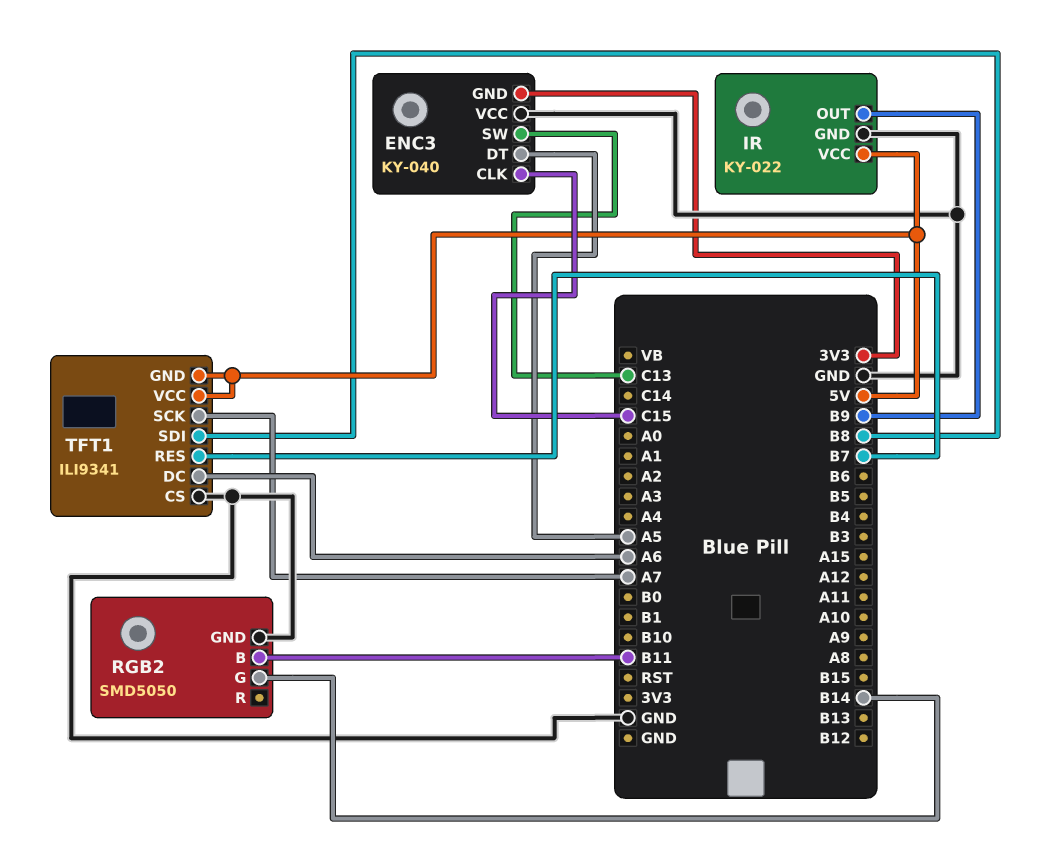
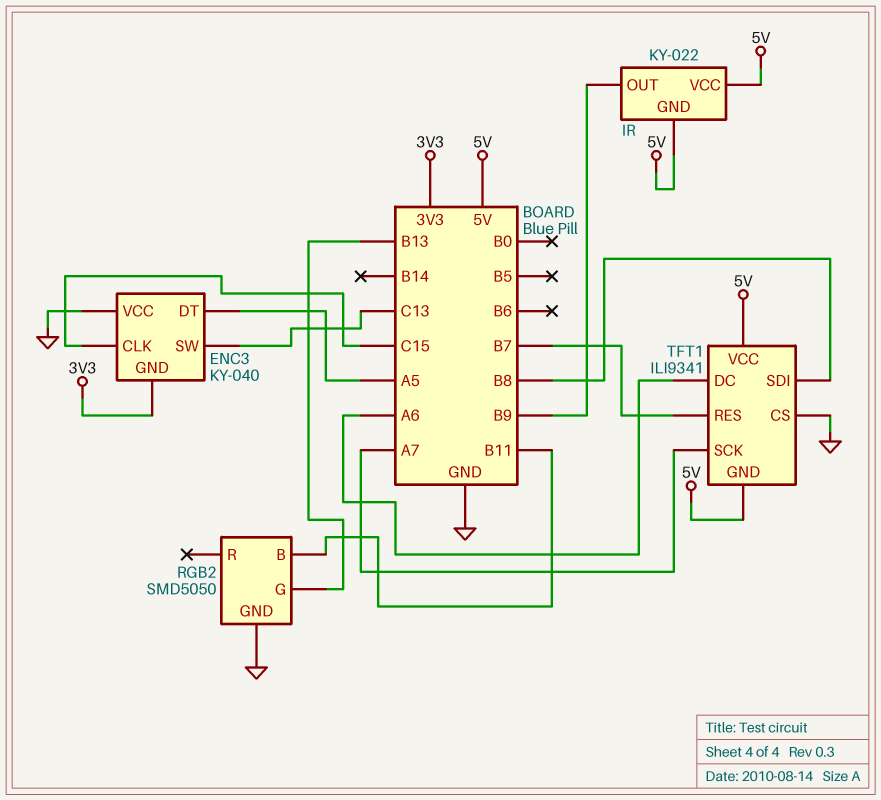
IR pin GND: GND -> 5V
RGB2 pin G: B14 -> B13

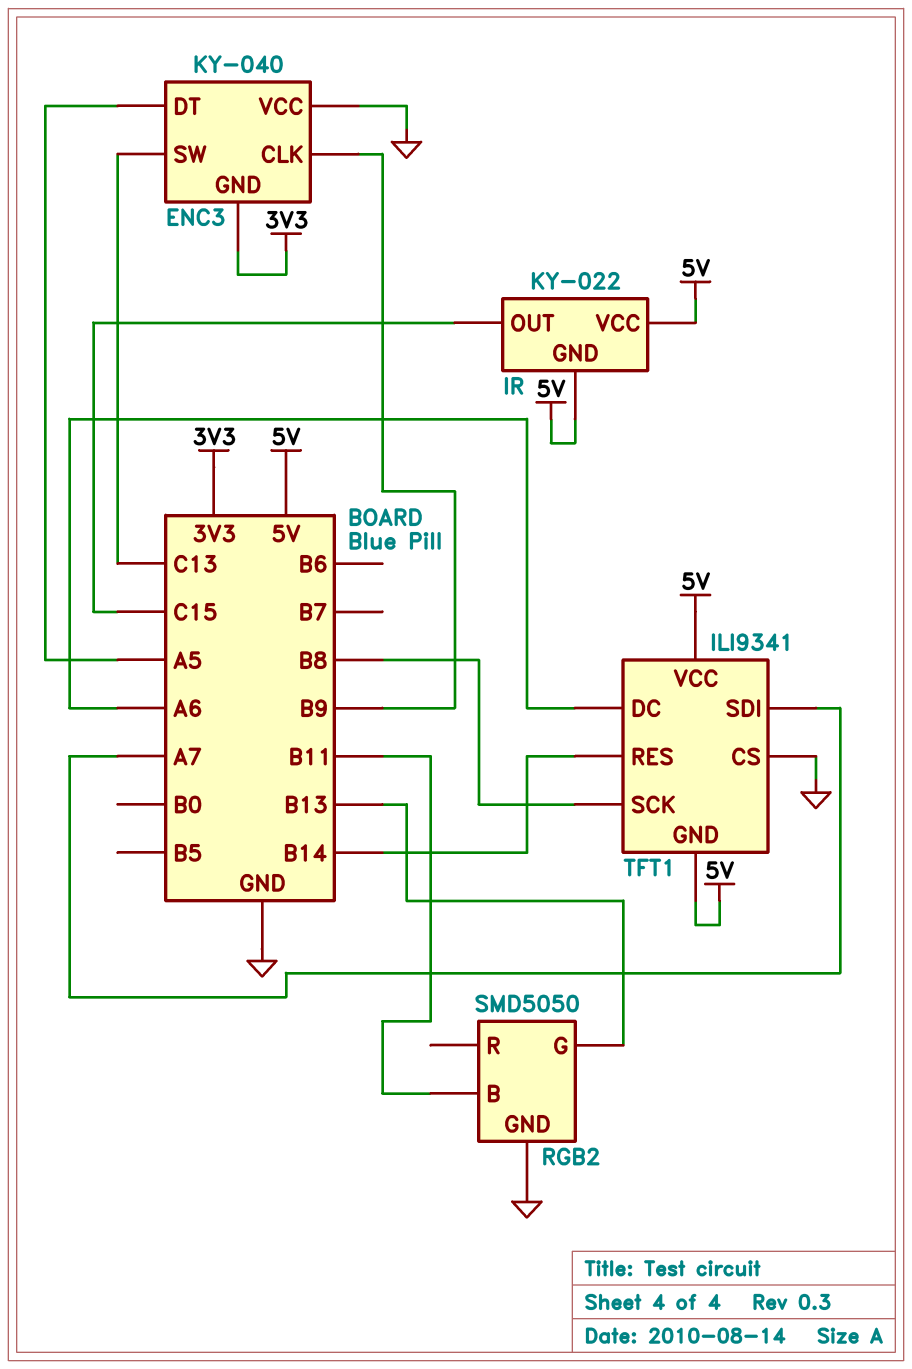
ENC3 pin CLK: C15 -> B9
IR pin OUT: B9 -> C15
TFT1 pin RES: B7 -> B14
TFT1 pin SCK: A7 -> B8
TFT1 pin SDI: B8 -> A7

